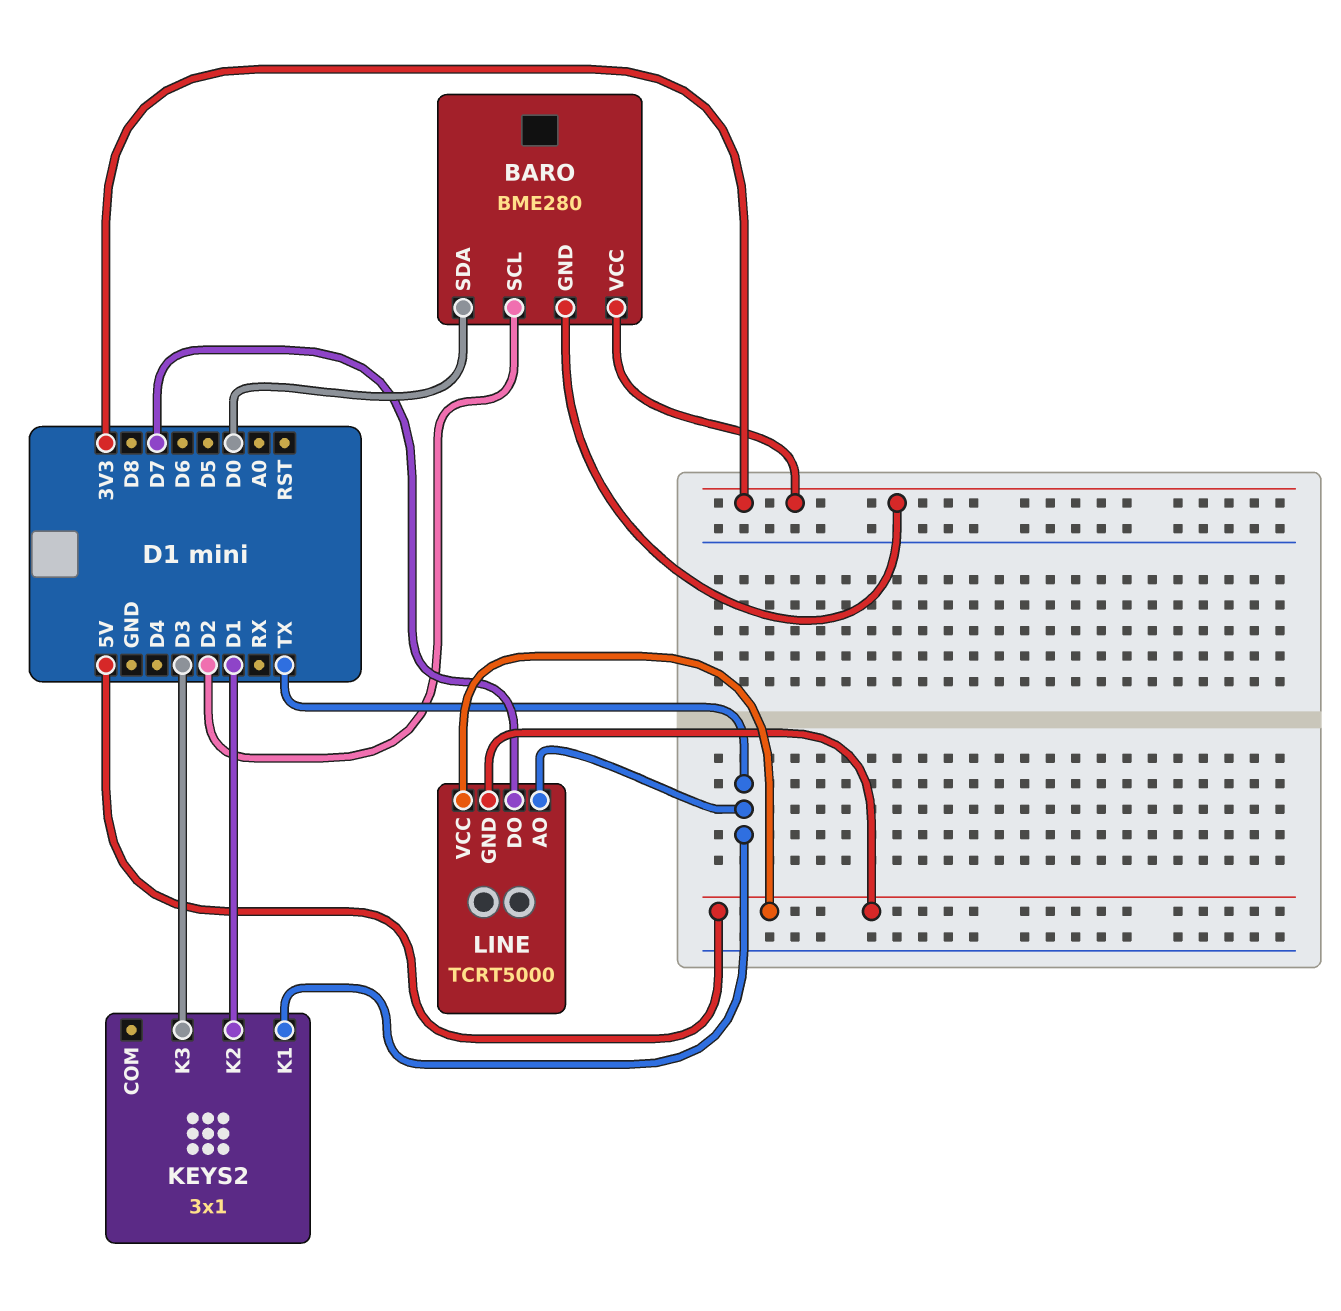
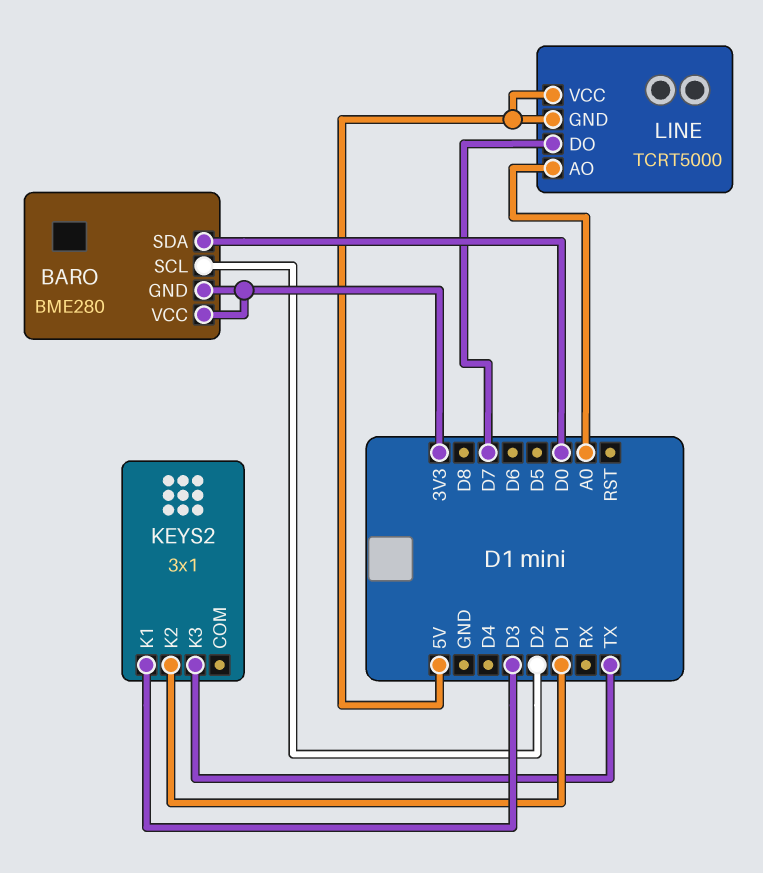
KEYS2 pin K1: TX -> D3
KEYS2 pin K3: D3 -> TX
LINE pin AO: TX -> A0

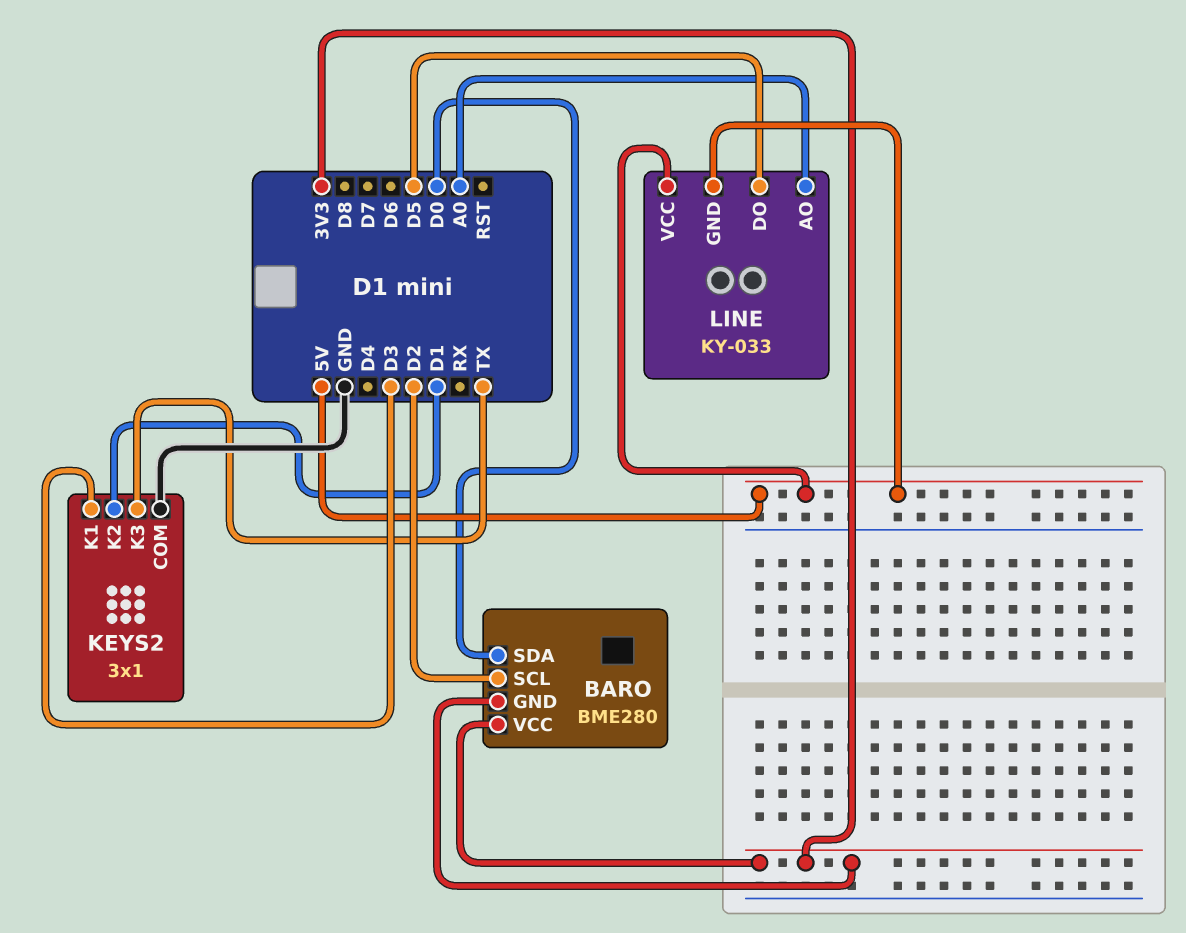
KEYS2 pin COM: none -> GND
LINE: TCRT5000 -> KY-033
LINE pin DO: D7 -> D5

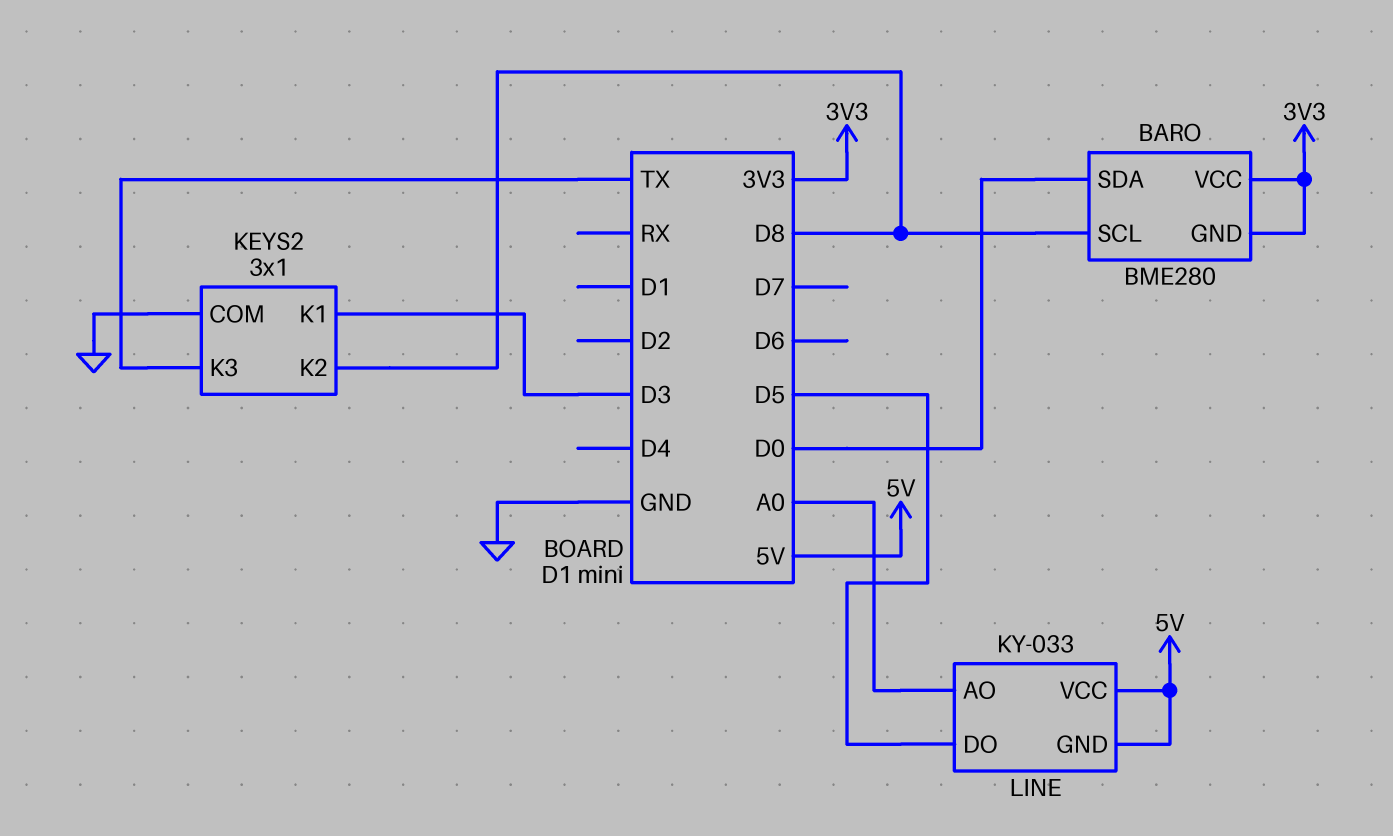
BARO pin SCL: D2 -> D8
KEYS2 pin K2: D1 -> D8

